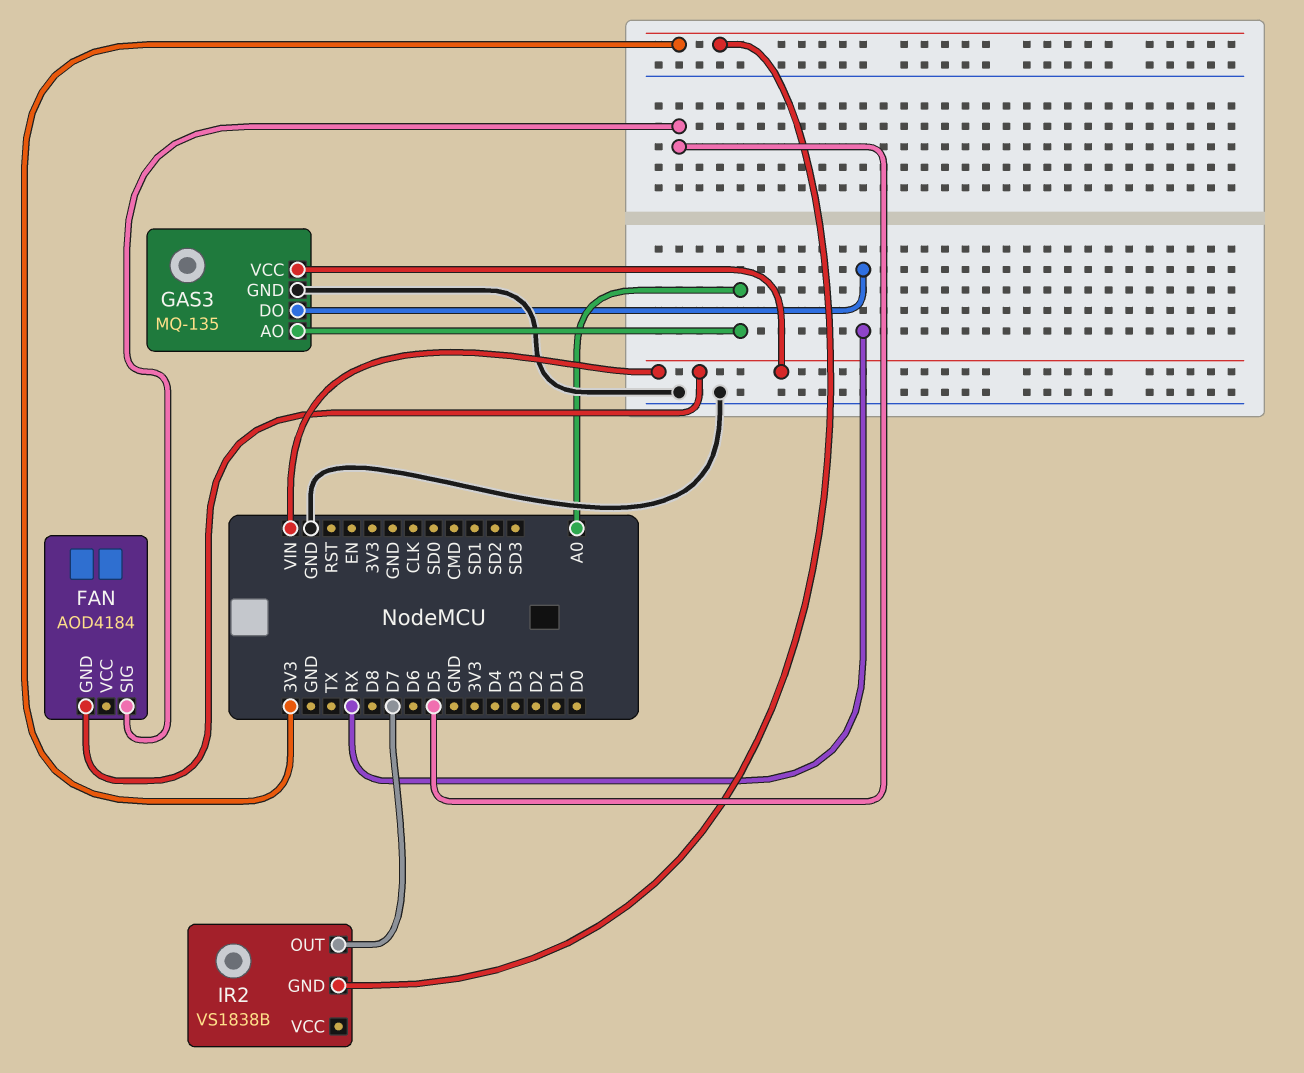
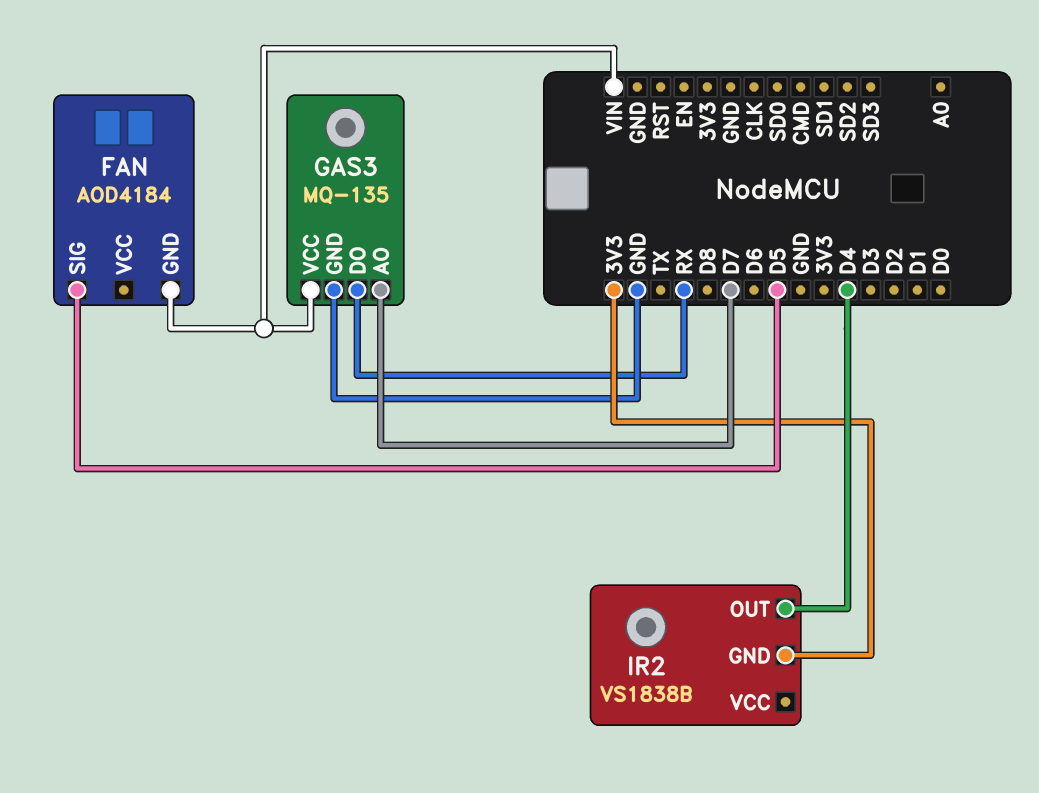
GAS3 pin AO: A0 -> D7
IR2 pin OUT: D7 -> D4

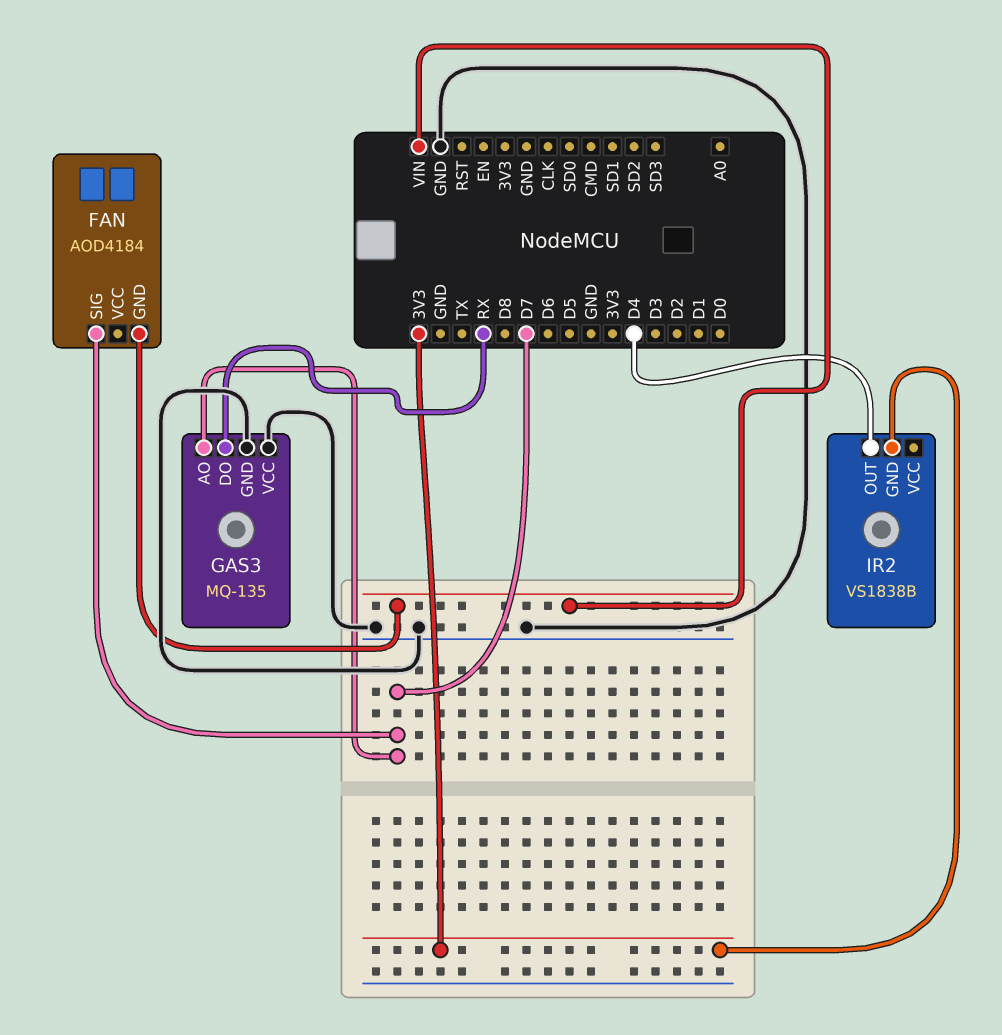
FAN pin SIG: D5 -> D7
GAS3 pin VCC: VIN -> GND

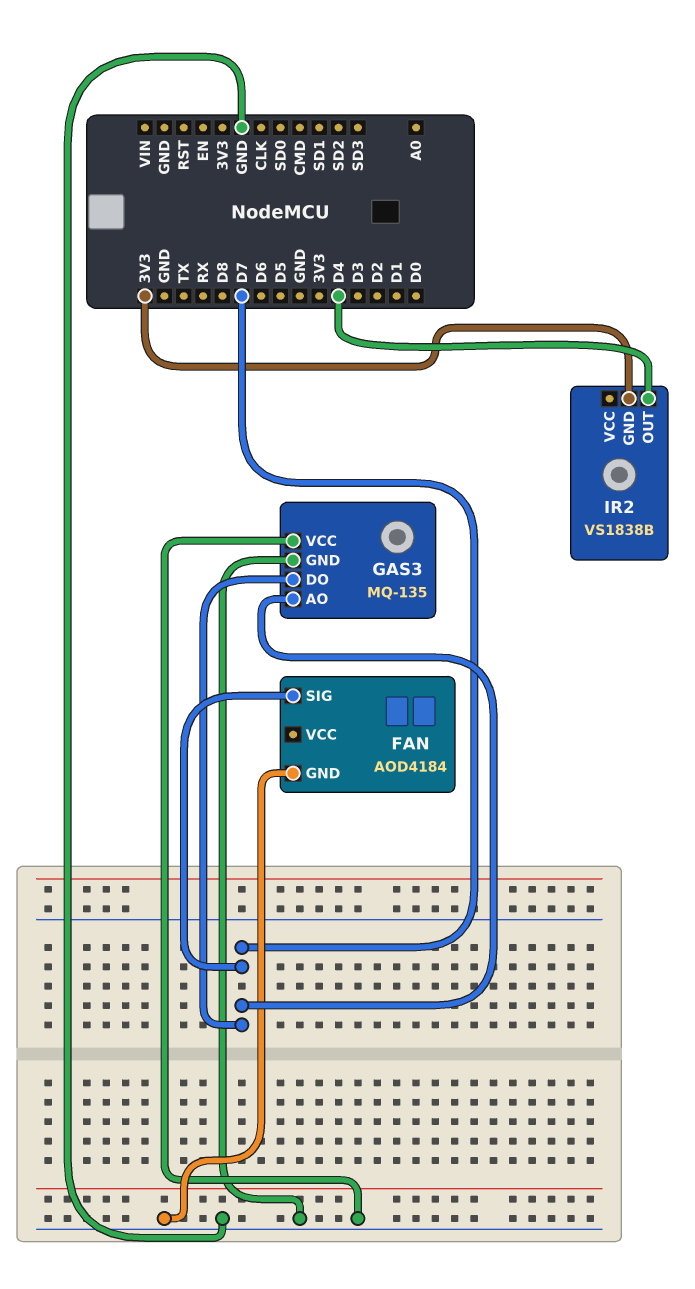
FAN pin GND: VIN -> GND
GAS3 pin DO: RX -> D7

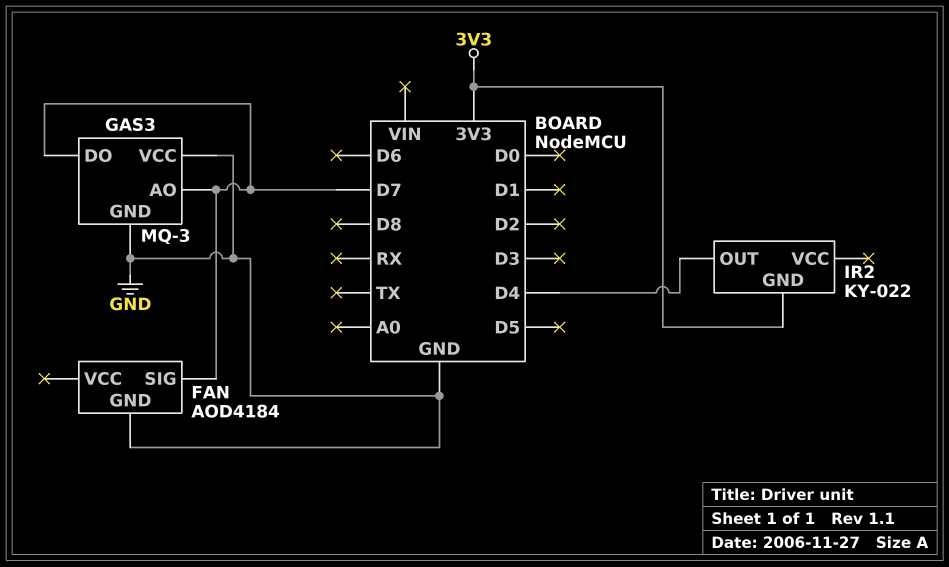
GAS3: MQ-135 -> MQ-3
IR2: VS1838B -> KY-022

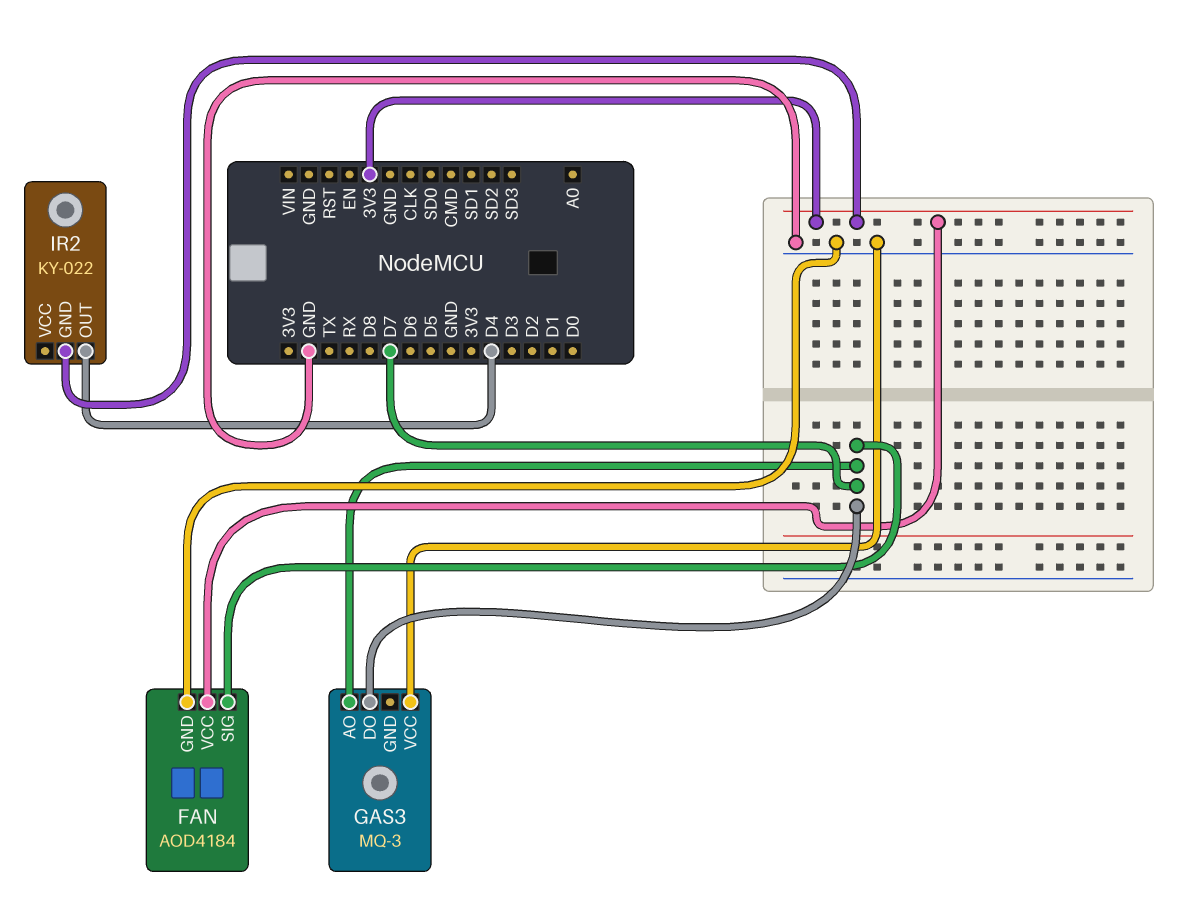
FAN pin VCC: none -> 3V3
GAS3 pin GND: GND -> none

